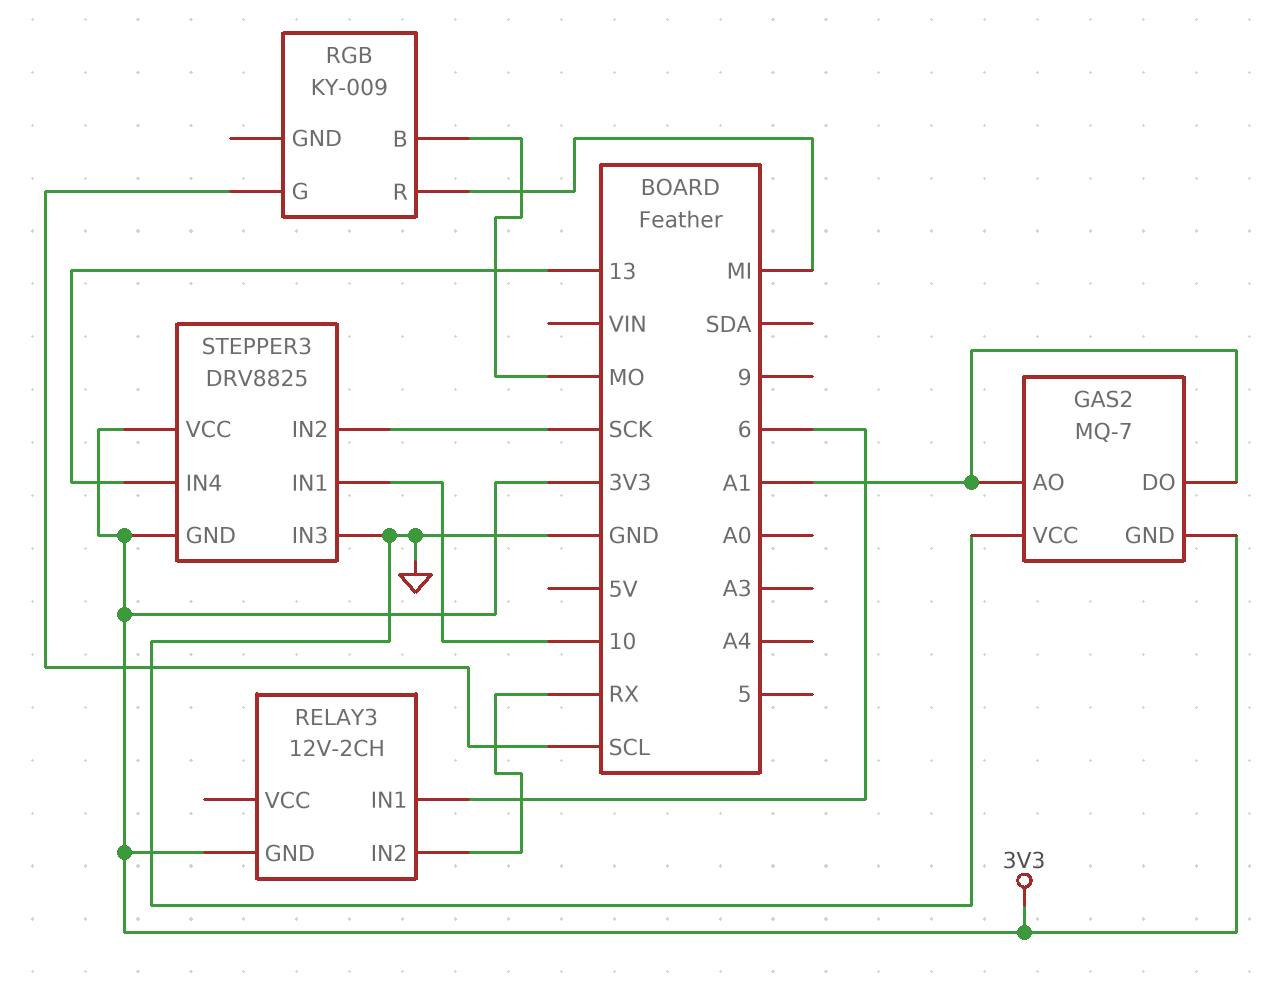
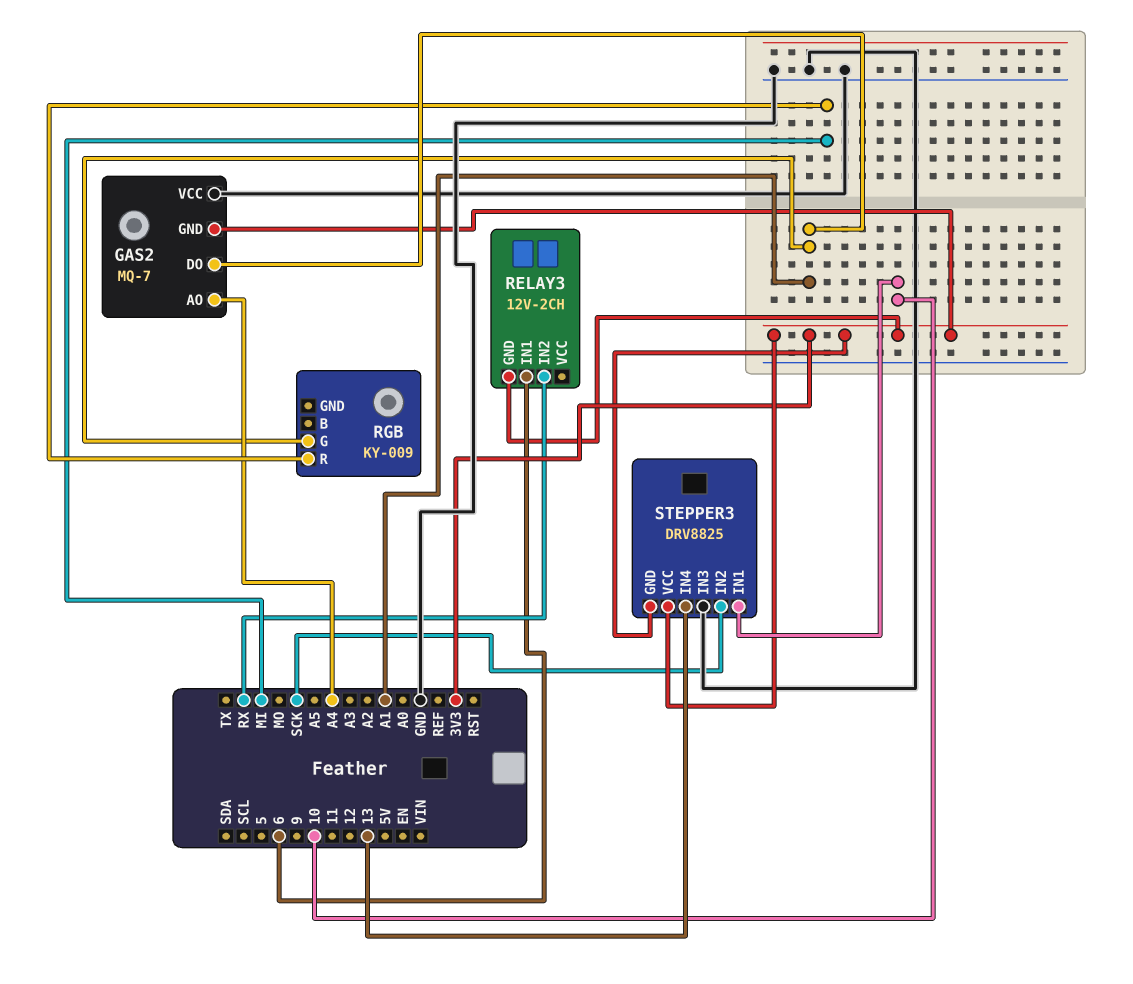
GAS2 pin AO: A1 -> A4
RGB pin B: MO -> none
RGB pin G: SCL -> A1

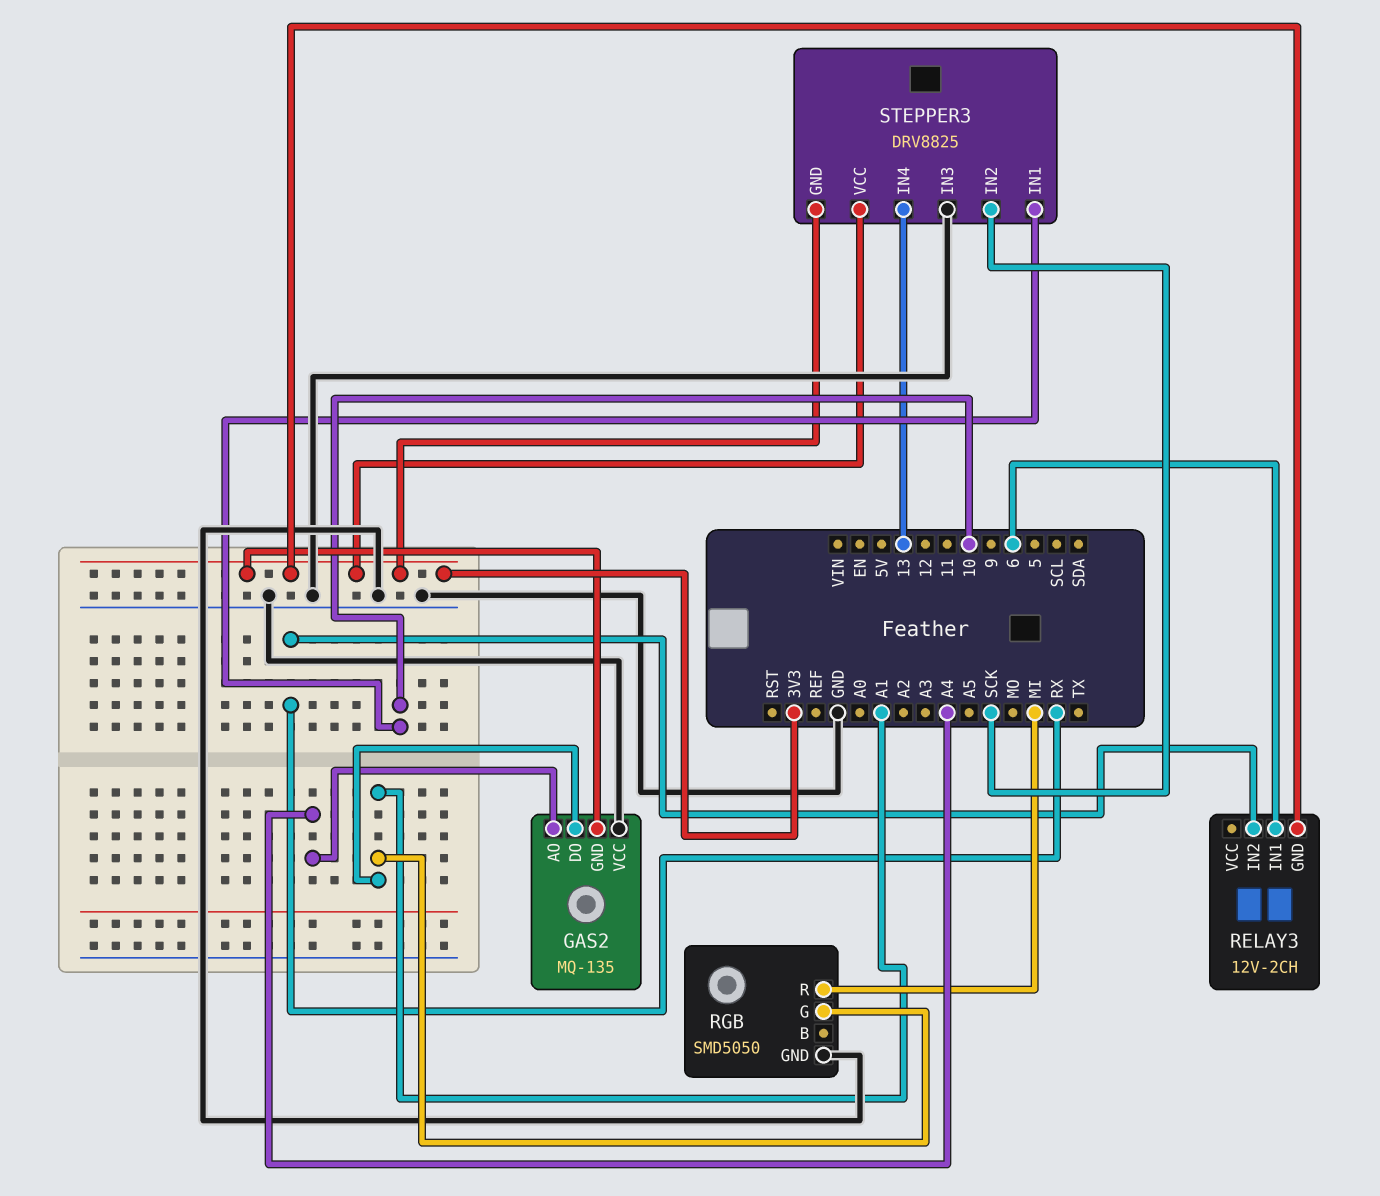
GAS2: MQ-7 -> MQ-135
RGB: KY-009 -> SMD5050
RGB pin GND: none -> GND

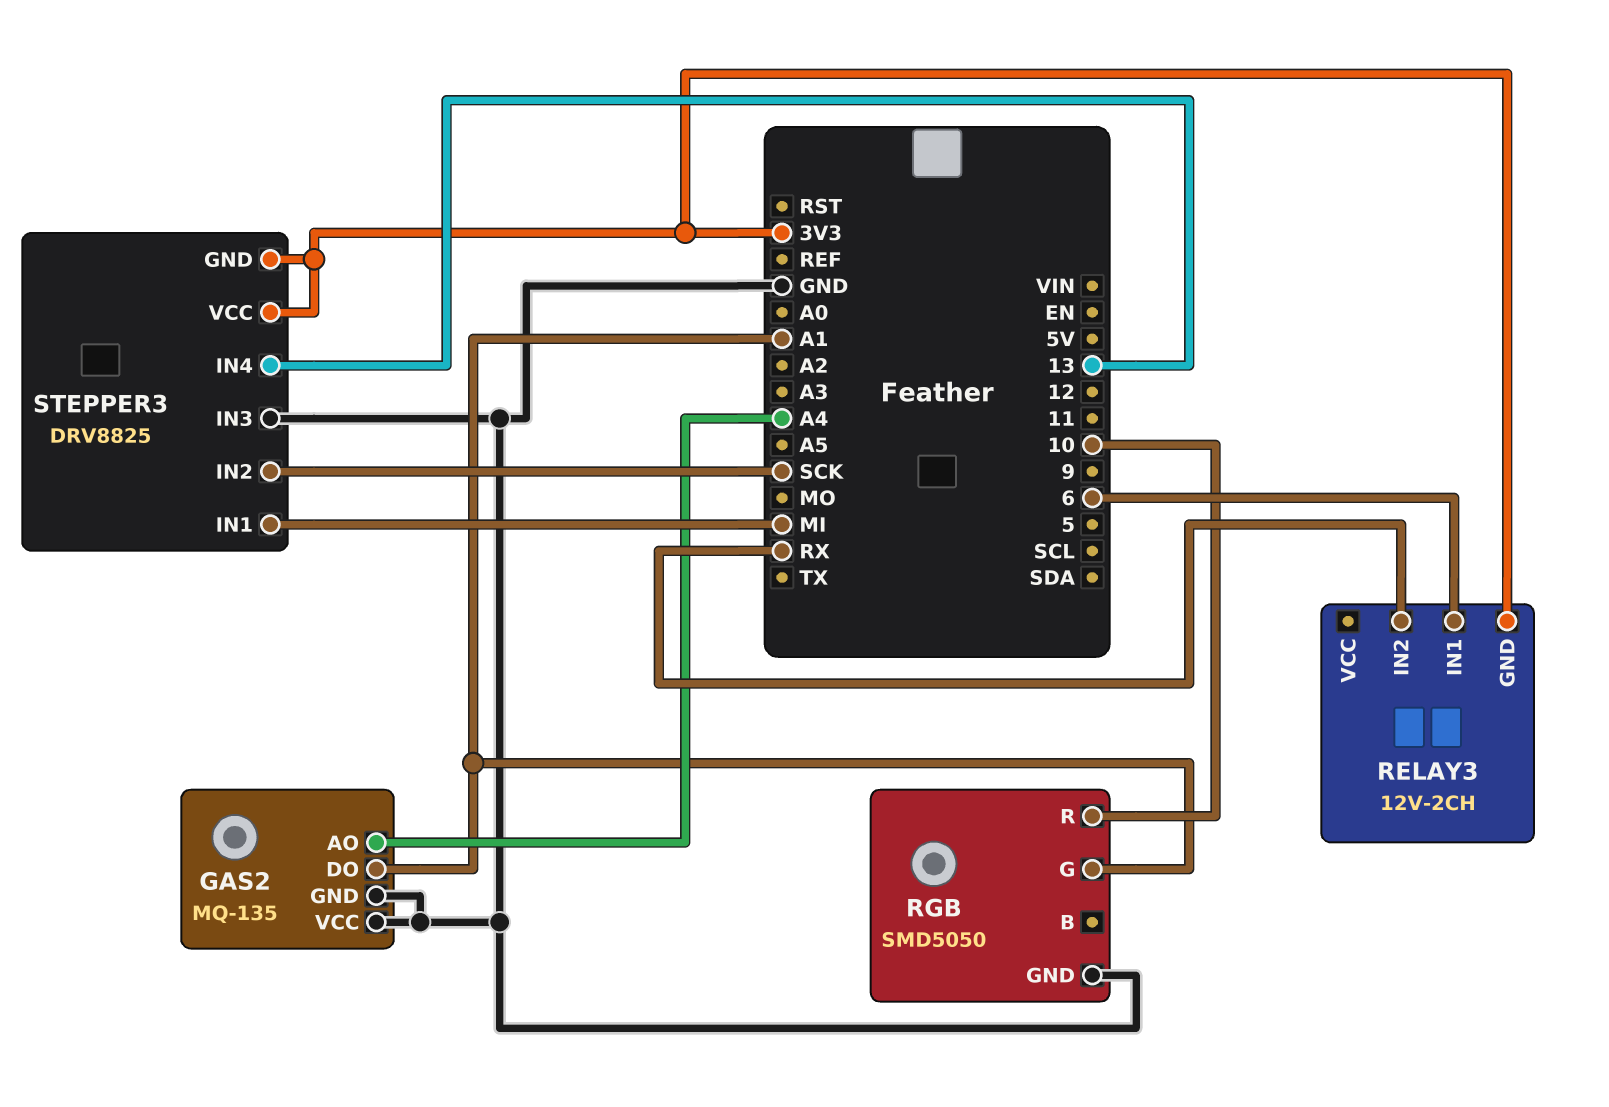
GAS2 pin GND: 3V3 -> GND
RGB pin R: MI -> 10
STEPPER3 pin IN1: 10 -> MI

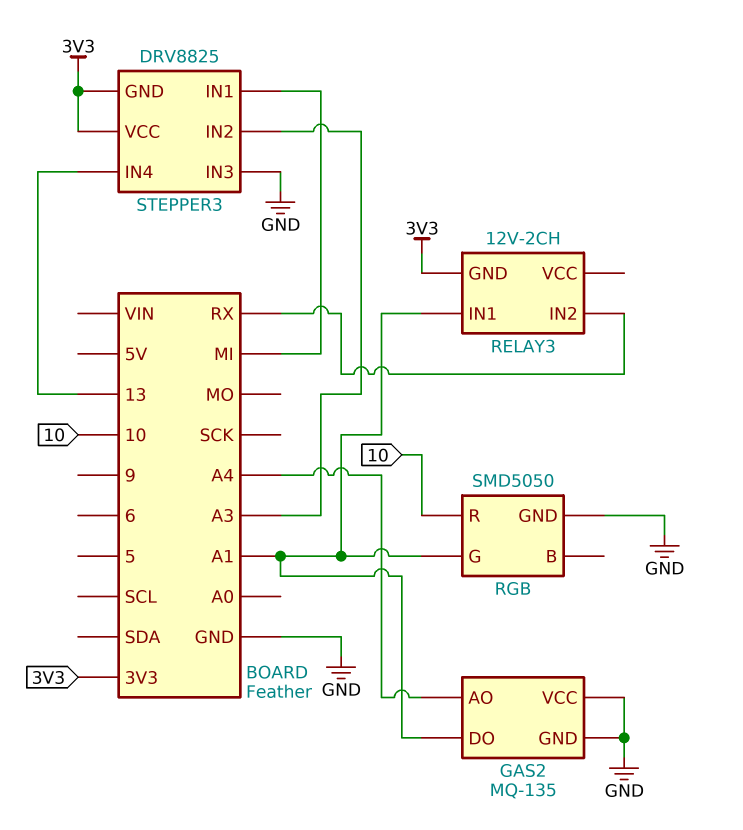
RELAY3 pin IN1: 6 -> A1
STEPPER3 pin IN2: SCK -> A3

